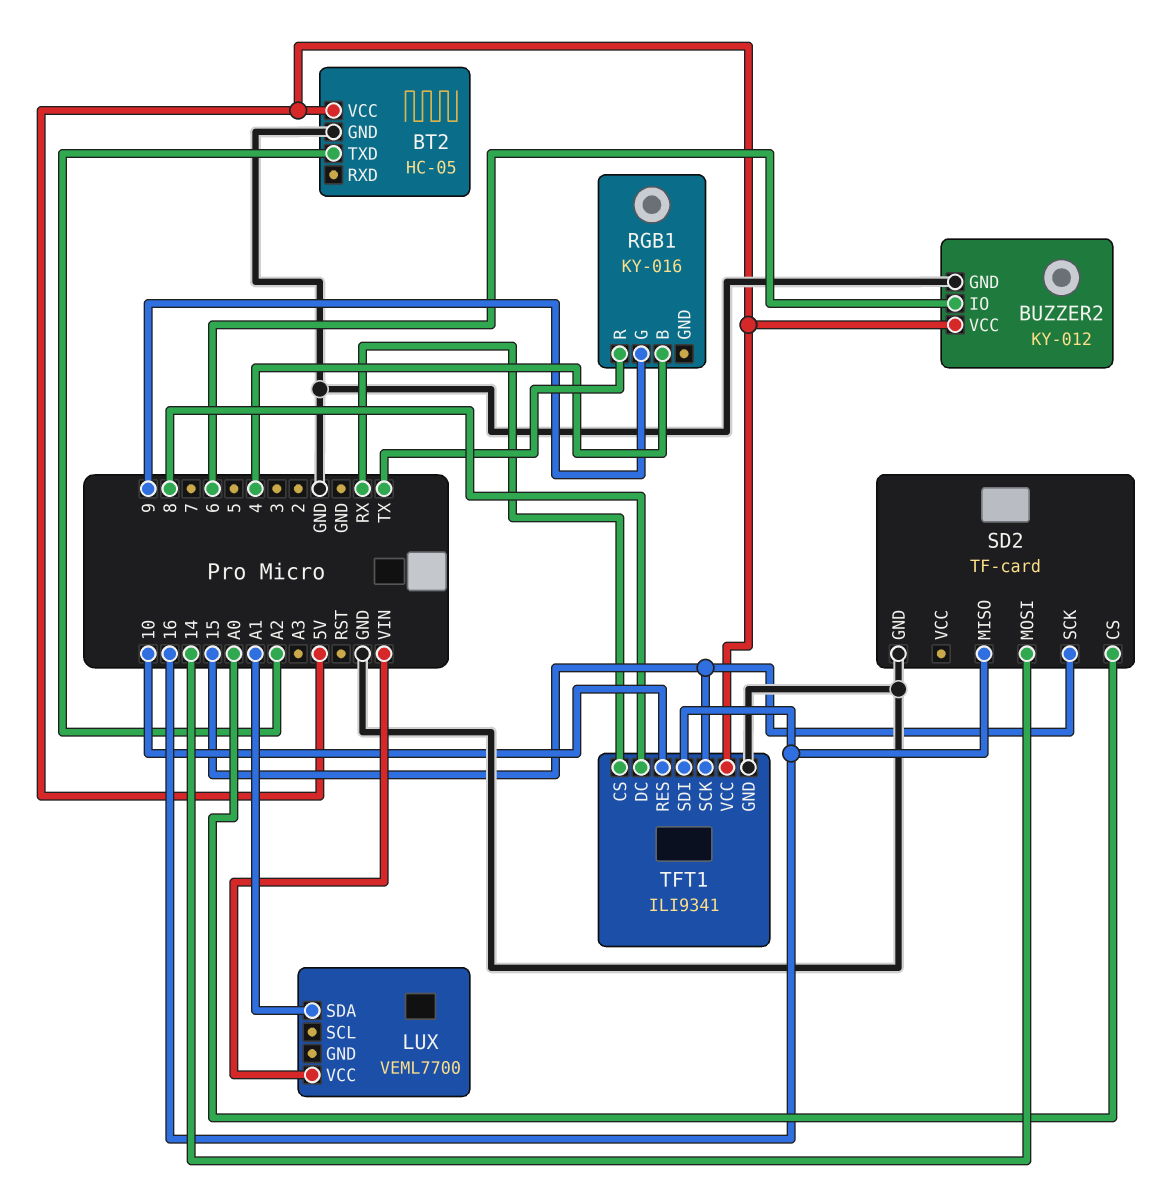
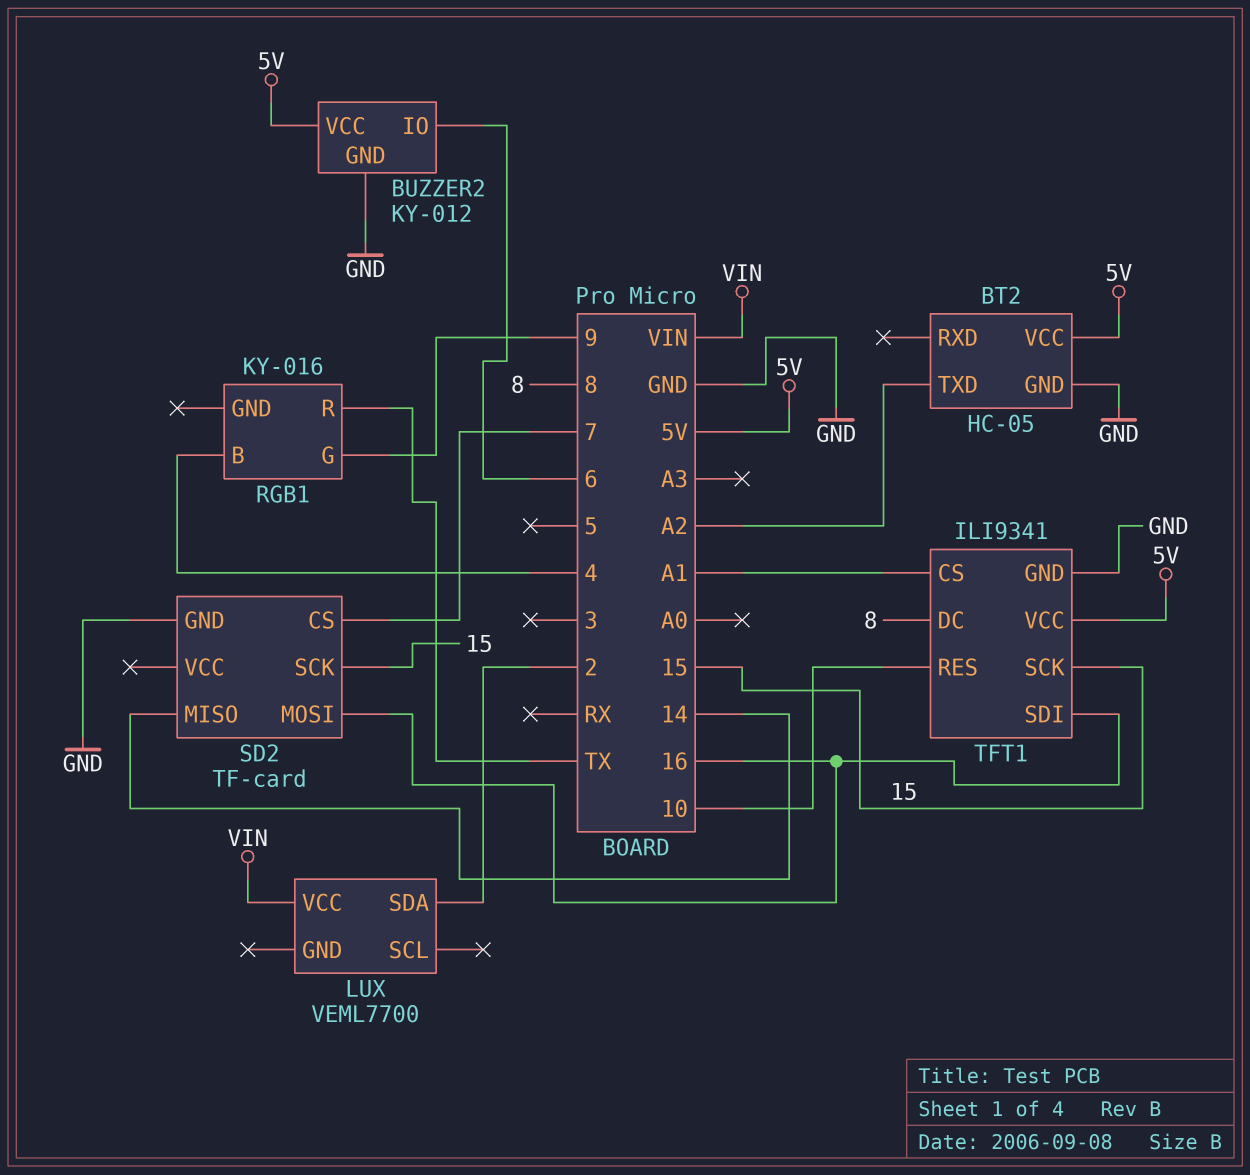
LUX pin SDA: A1 -> 2
SD2 pin CS: A0 -> 7
SD2 pin MISO: 16 -> 14
SD2 pin MOSI: 14 -> 16
TFT1 pin CS: RX -> A1

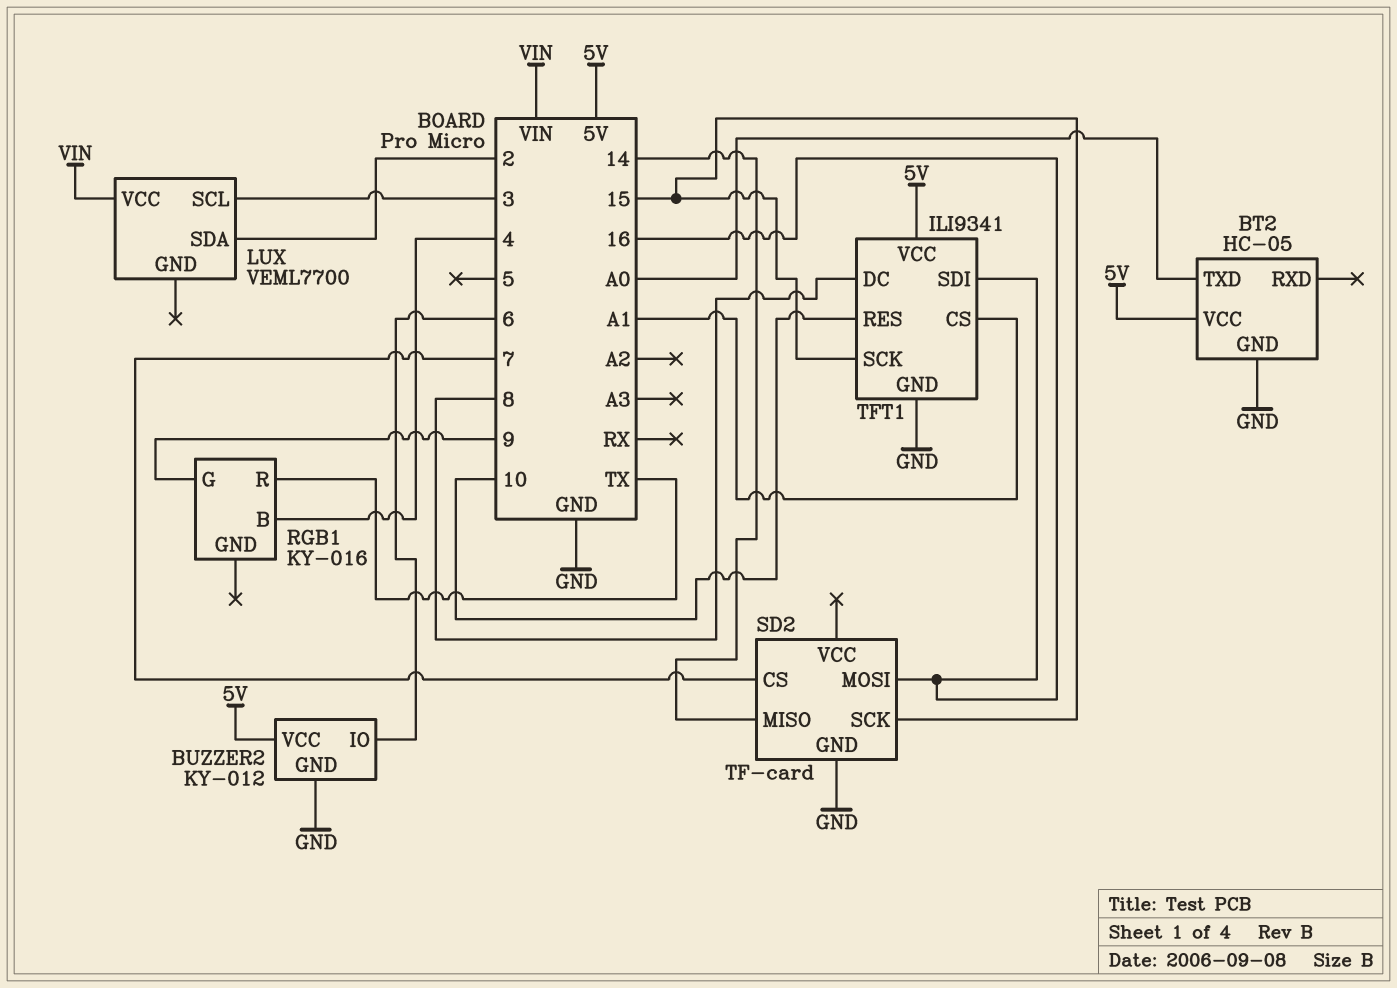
BT2 pin TXD: A2 -> A0
LUX pin SCL: none -> 3

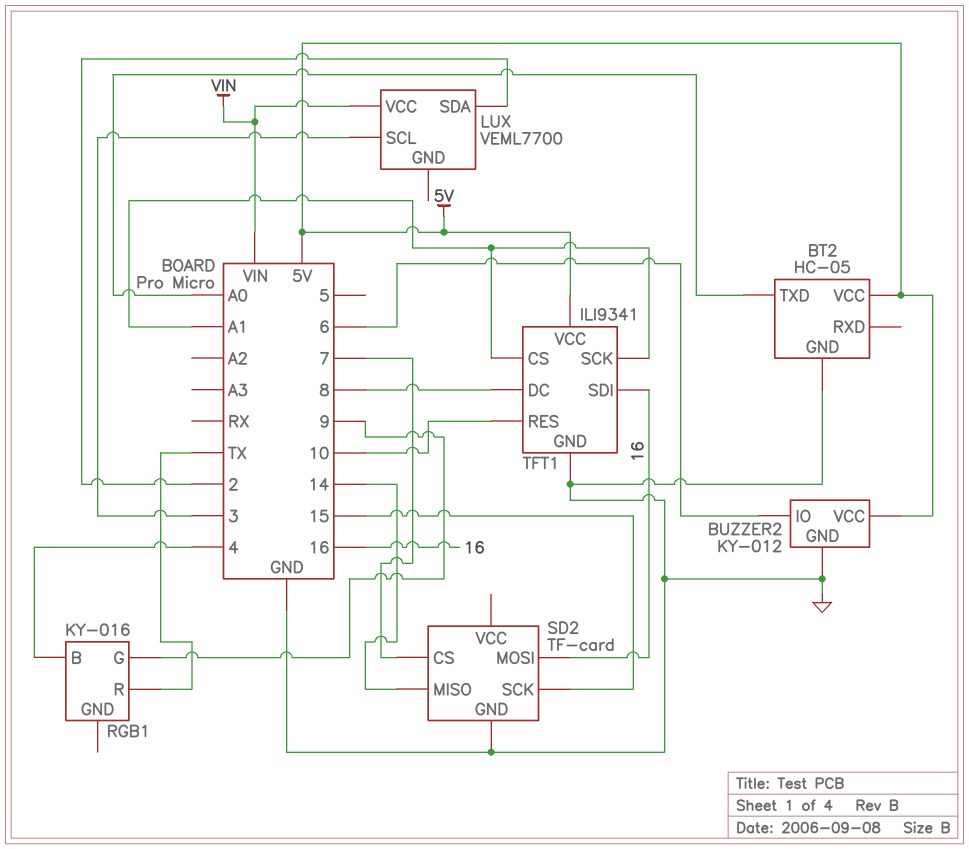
TFT1 pin SCK: 15 -> A1

